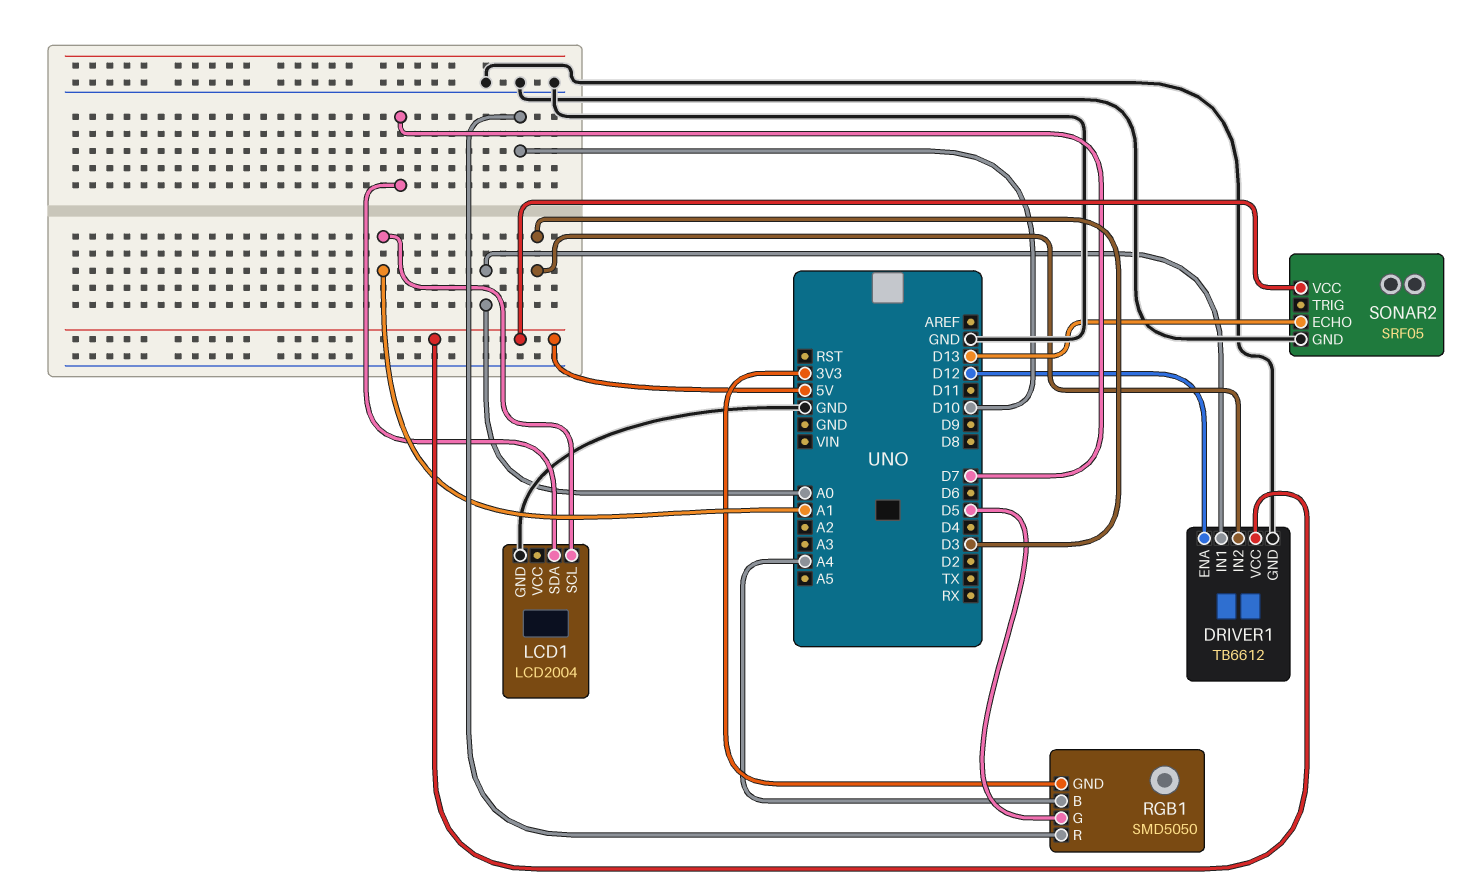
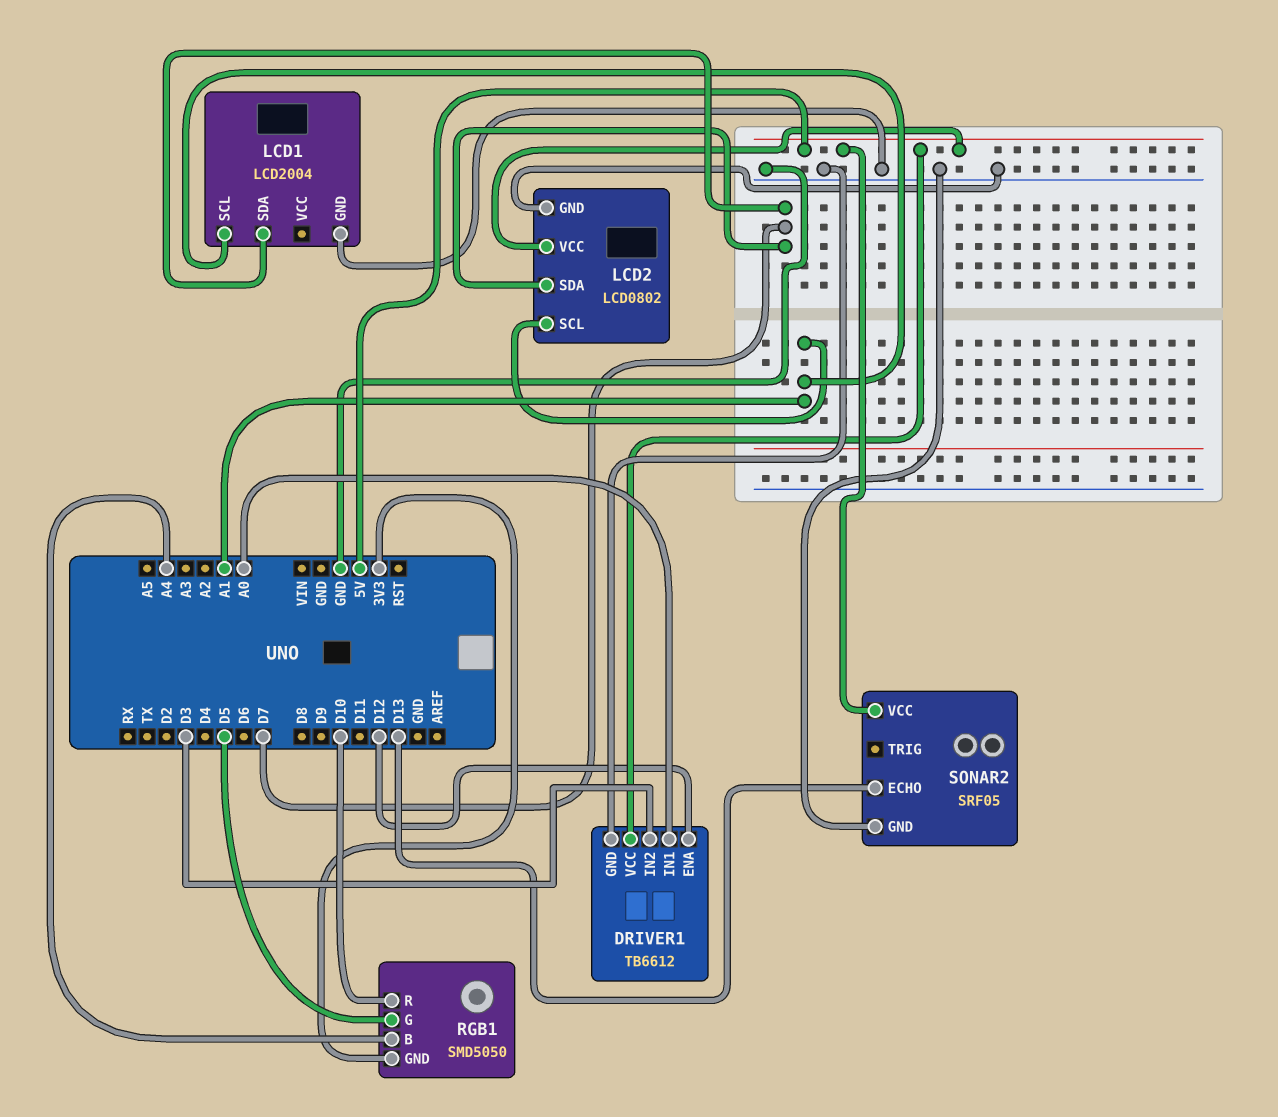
LCD2: none -> LCD0802
LCD2 pin GND: none -> GND
LCD2 pin SCL: none -> A1
LCD2 pin SDA: none -> D7
LCD2 pin VCC: none -> 5V

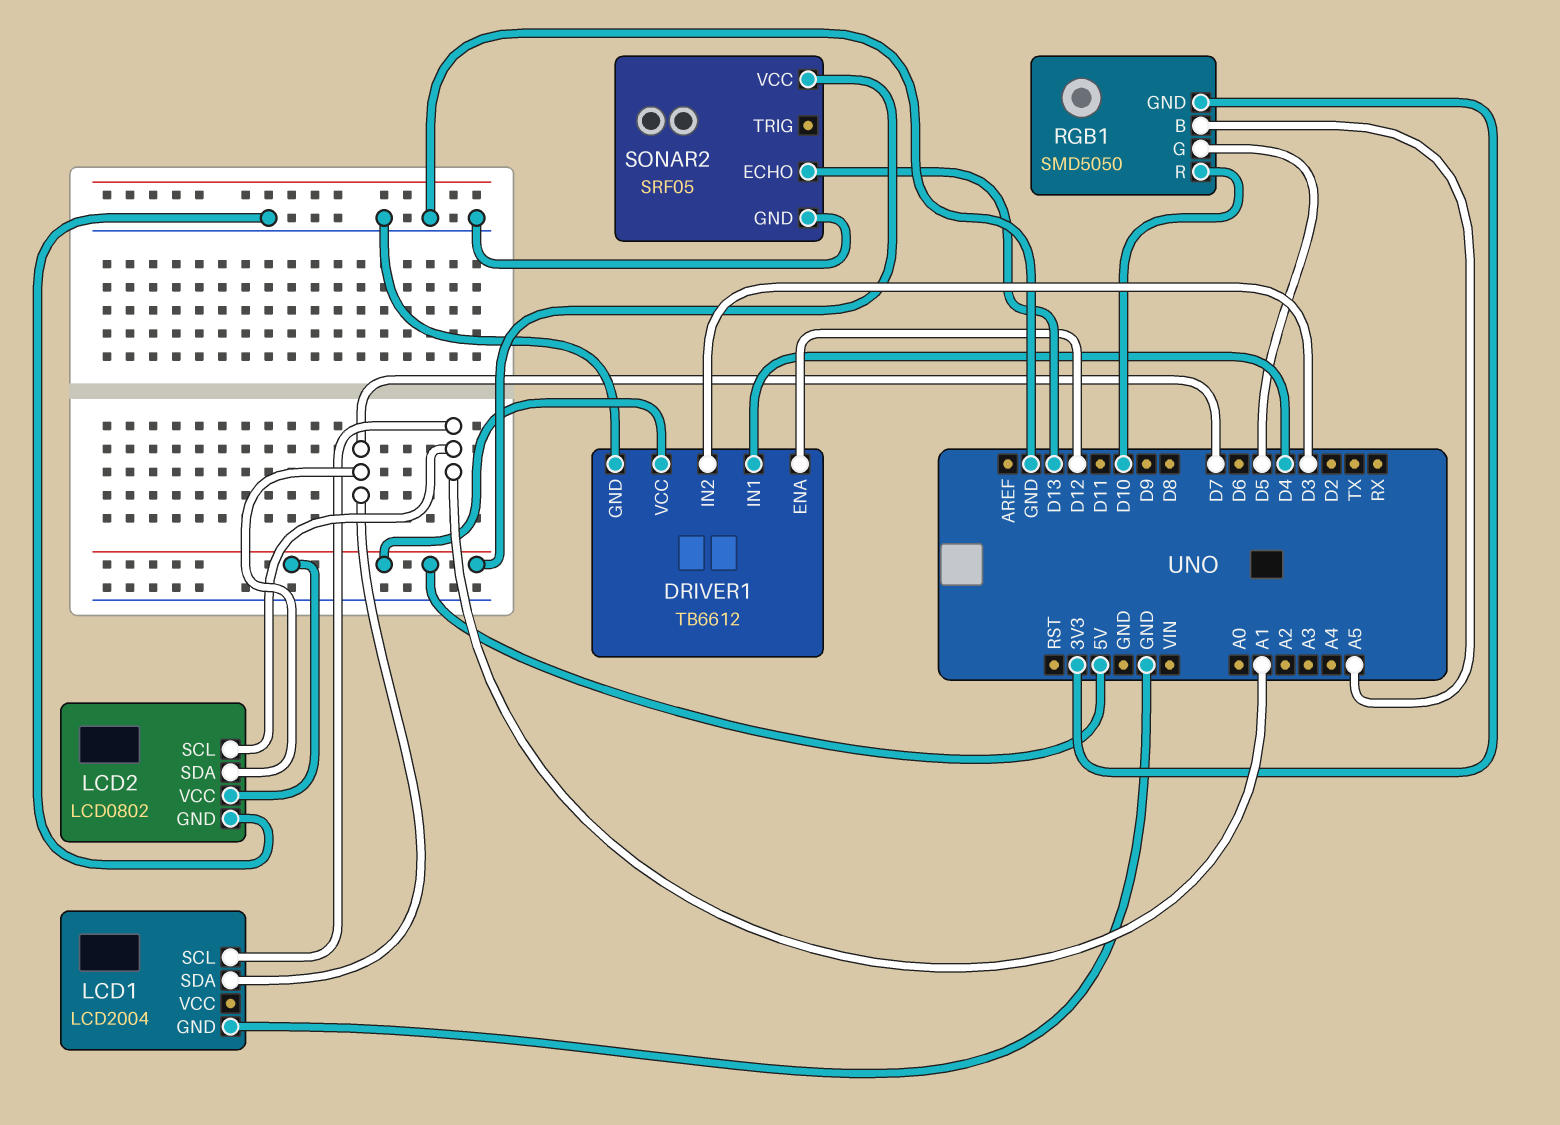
DRIVER1 pin IN1: A0 -> D4
RGB1 pin B: A4 -> A5

